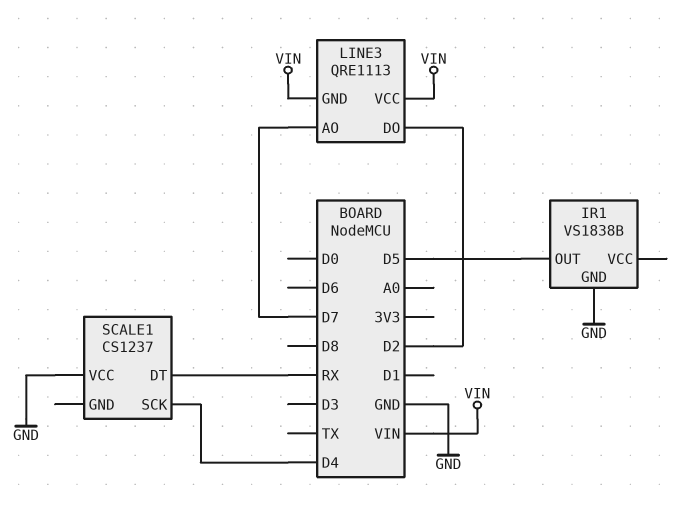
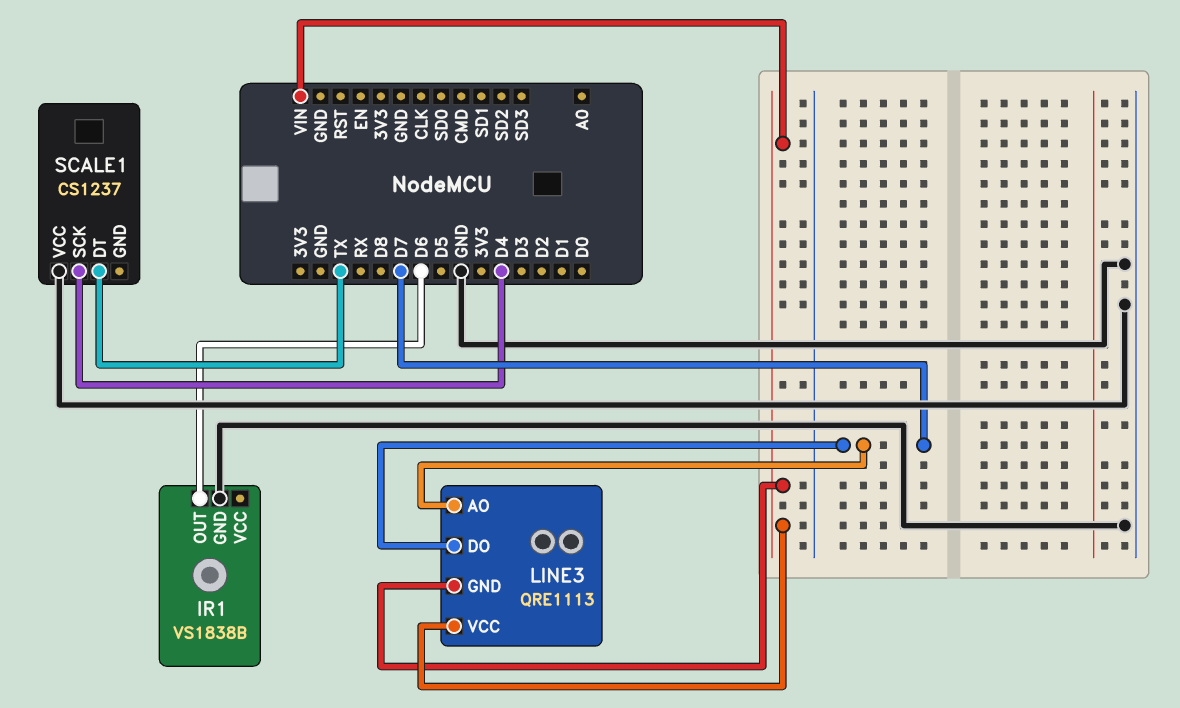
IR1 pin OUT: D5 -> D6
LINE3 pin DO: D2 -> D7
SCALE1 pin DT: RX -> TX

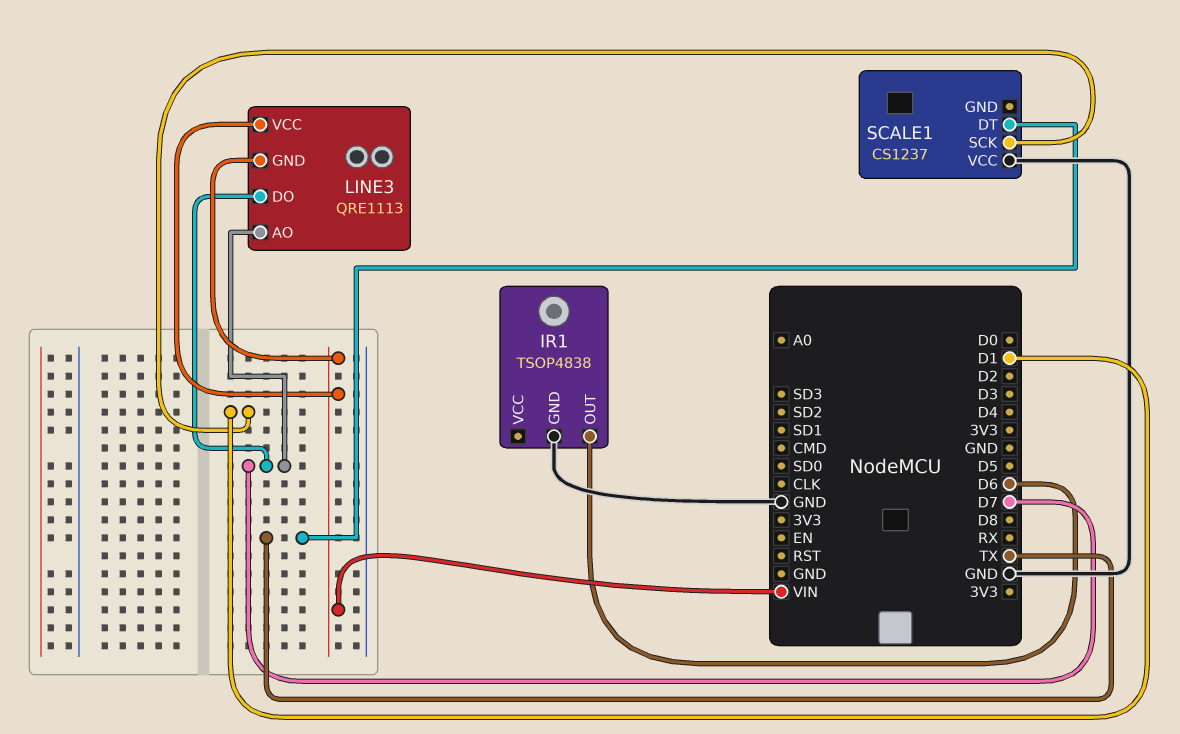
IR1: VS1838B -> TSOP4838
SCALE1 pin SCK: D4 -> D1

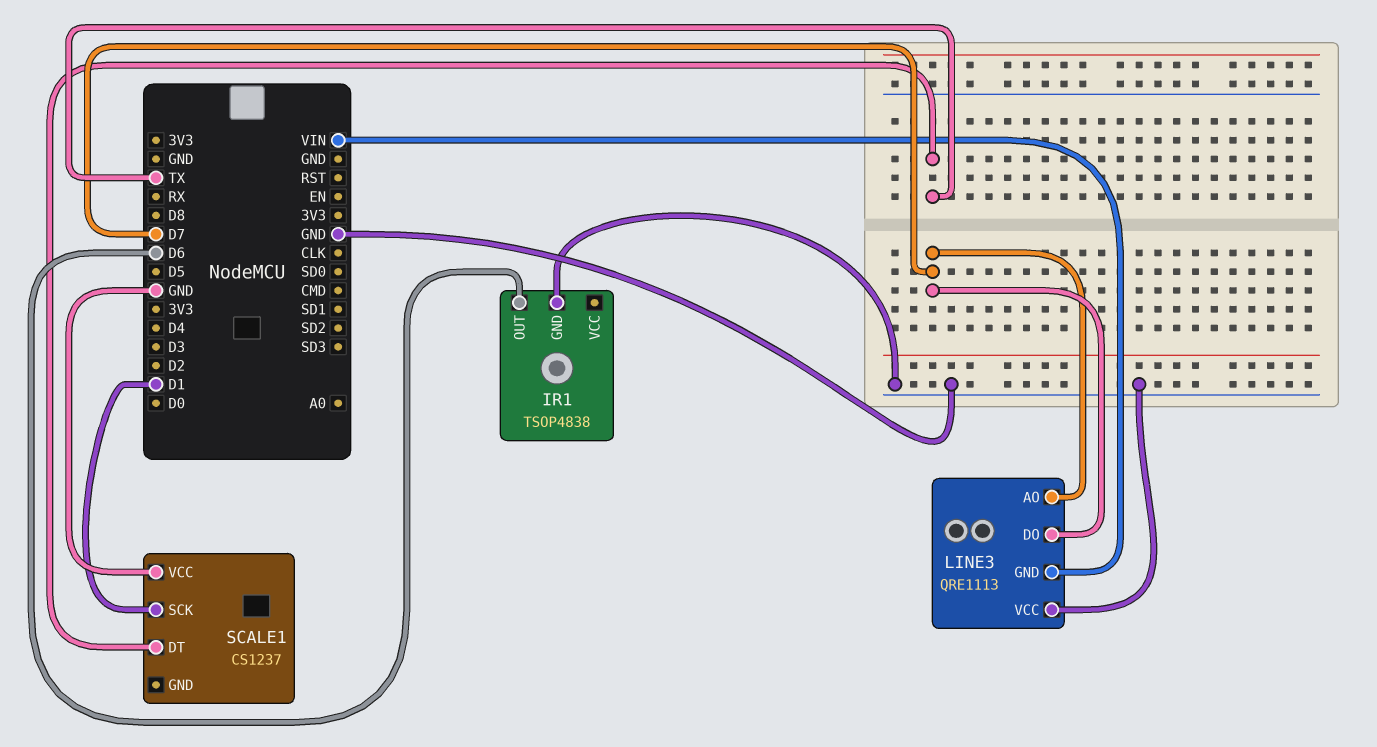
LINE3 pin VCC: VIN -> GND

